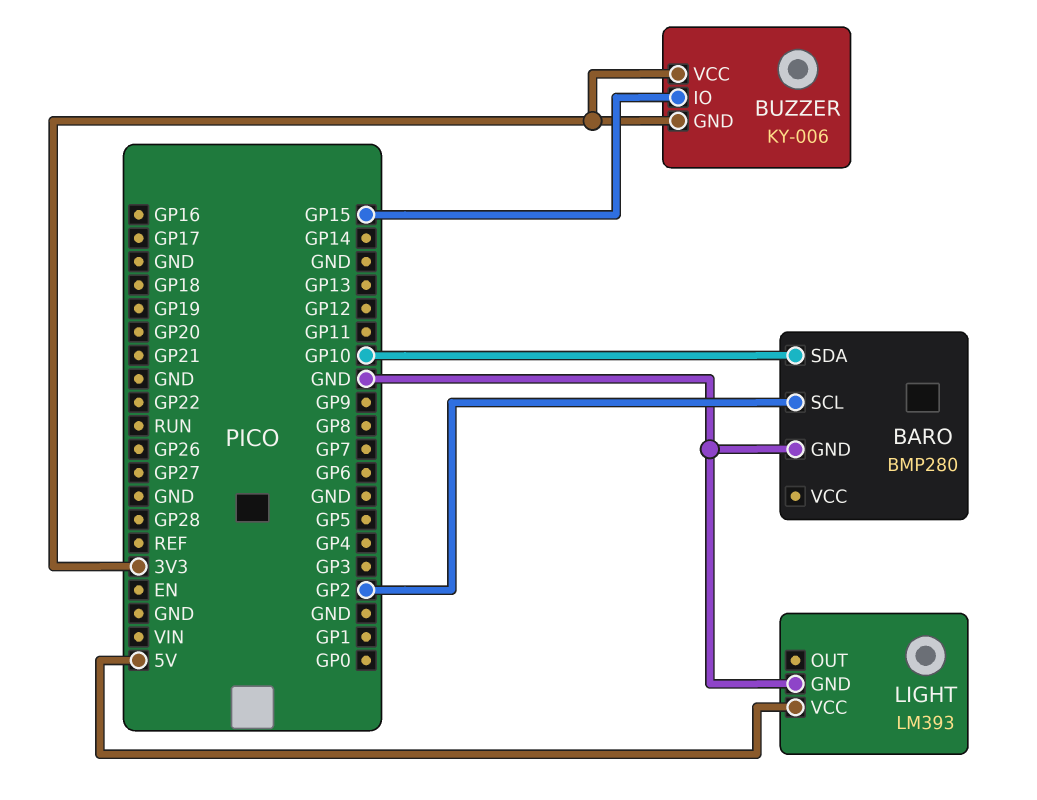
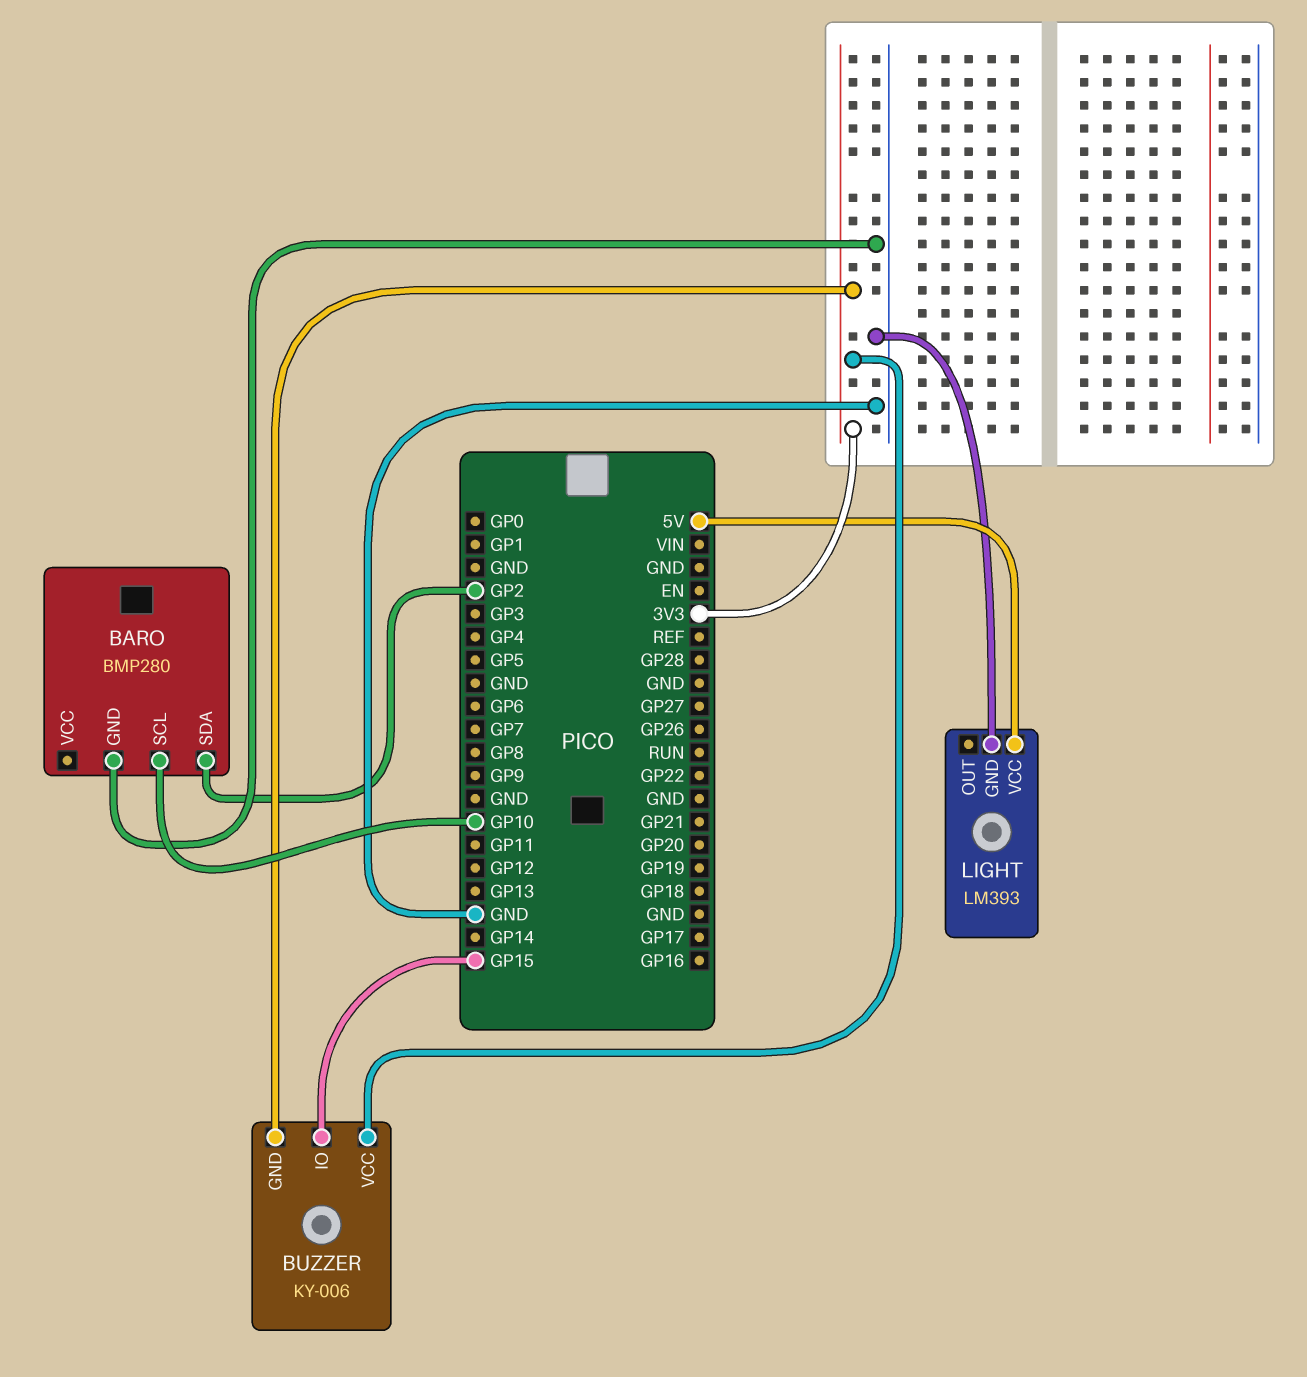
BARO pin SCL: GP2 -> GP10
BARO pin SDA: GP10 -> GP2

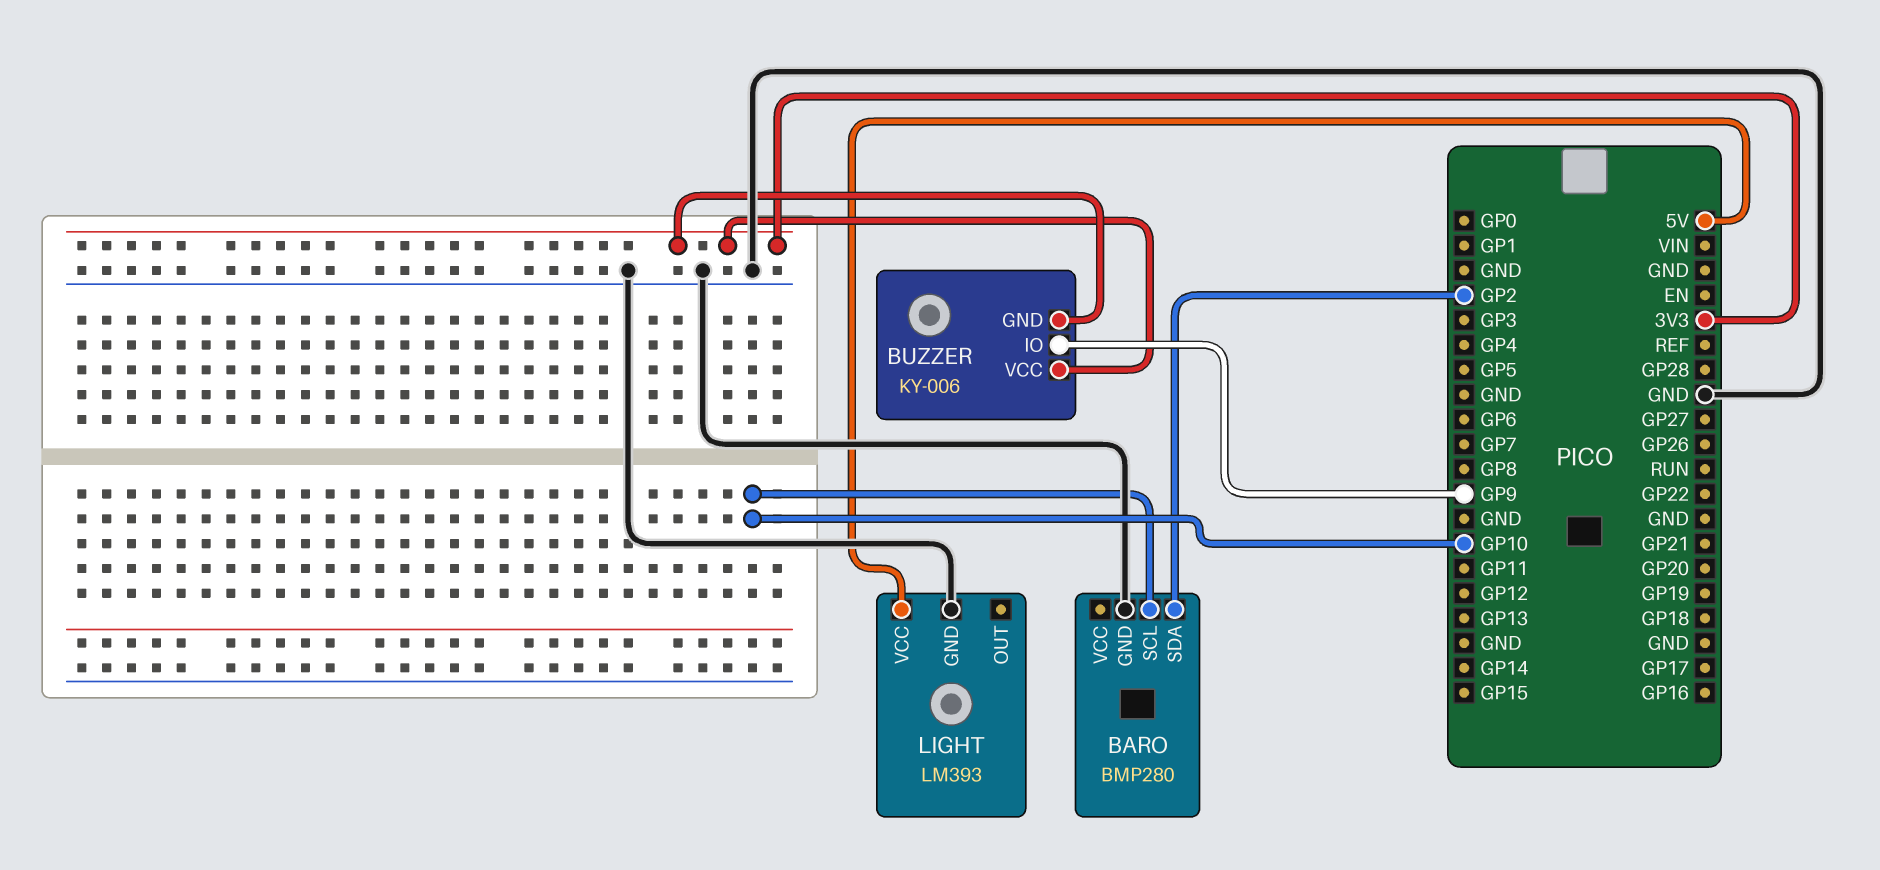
BUZZER pin IO: GP15 -> GP9

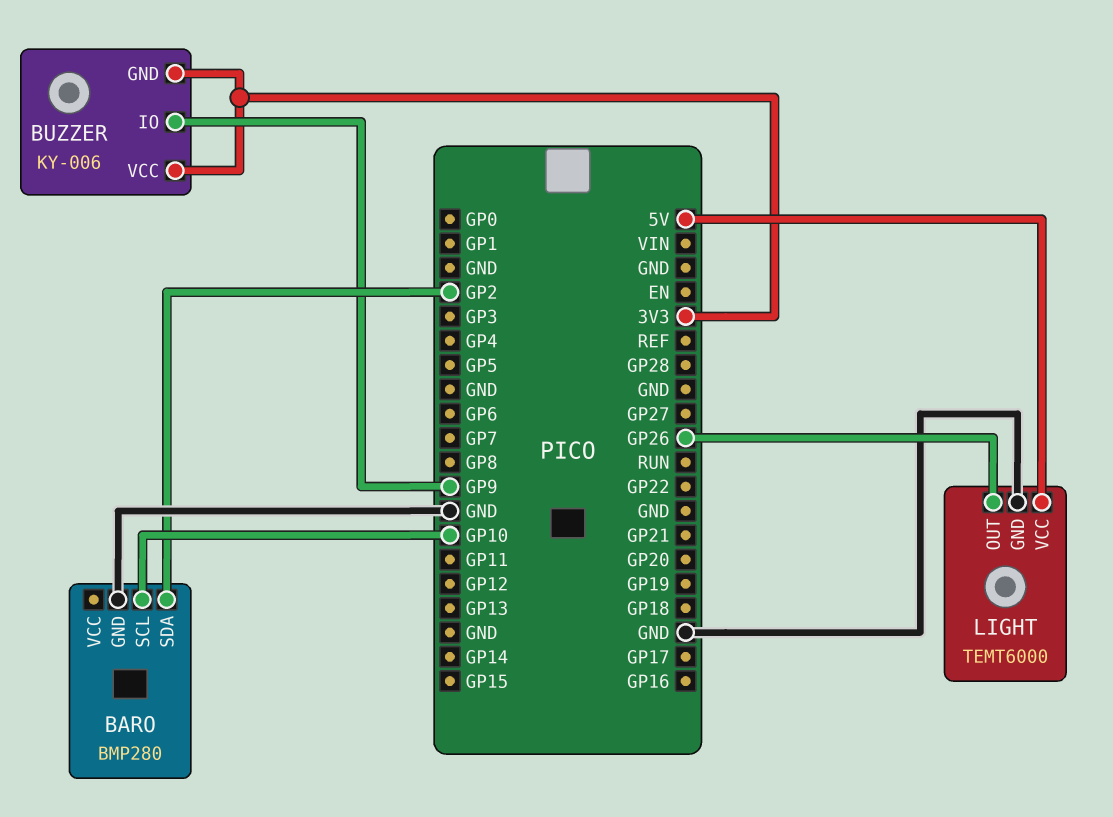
LIGHT: LM393 -> TEMT6000
LIGHT pin OUT: none -> GP26

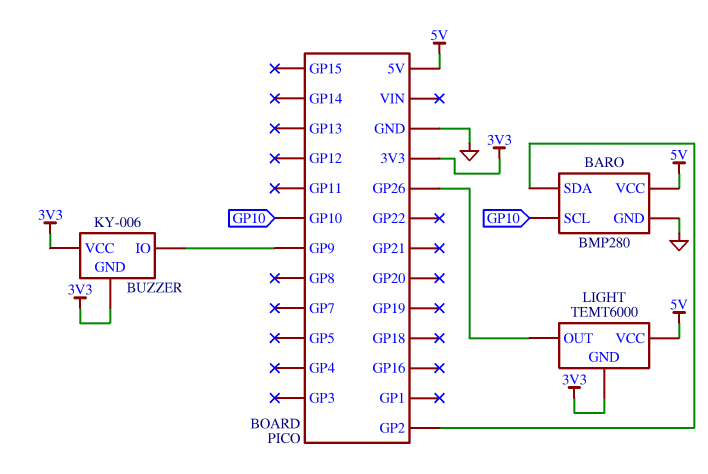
BARO pin VCC: none -> 5V
LIGHT pin GND: GND -> 3V3

